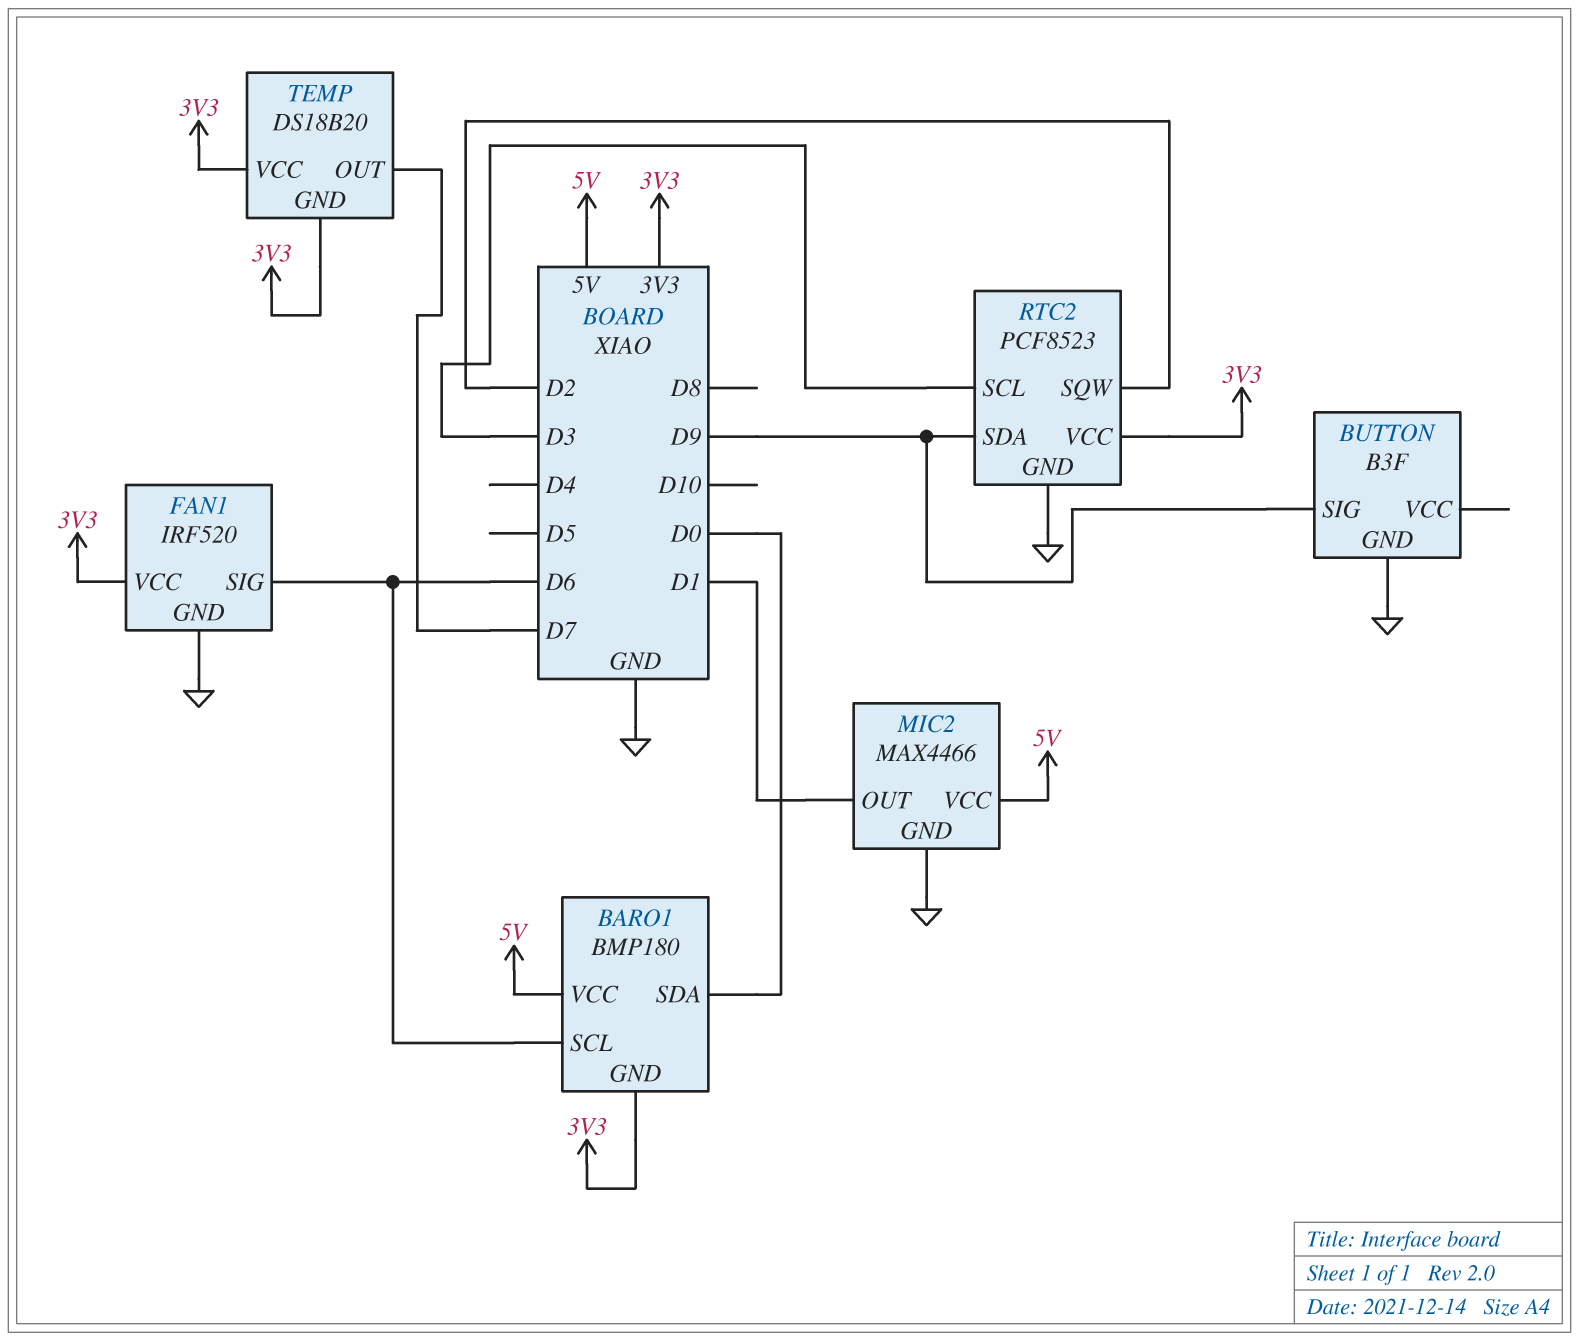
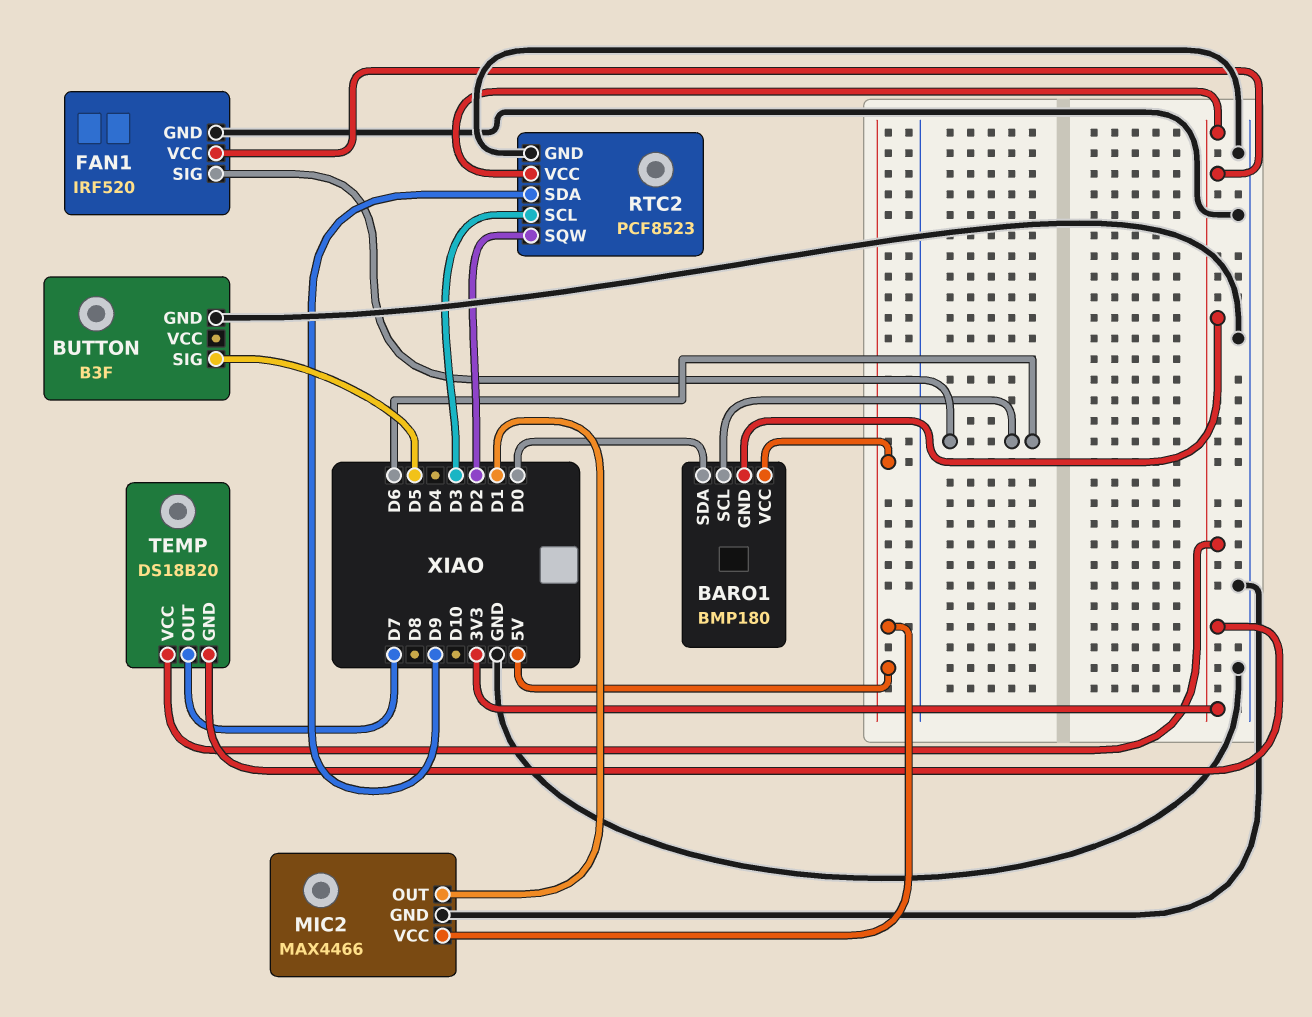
BUTTON pin SIG: D9 -> D5

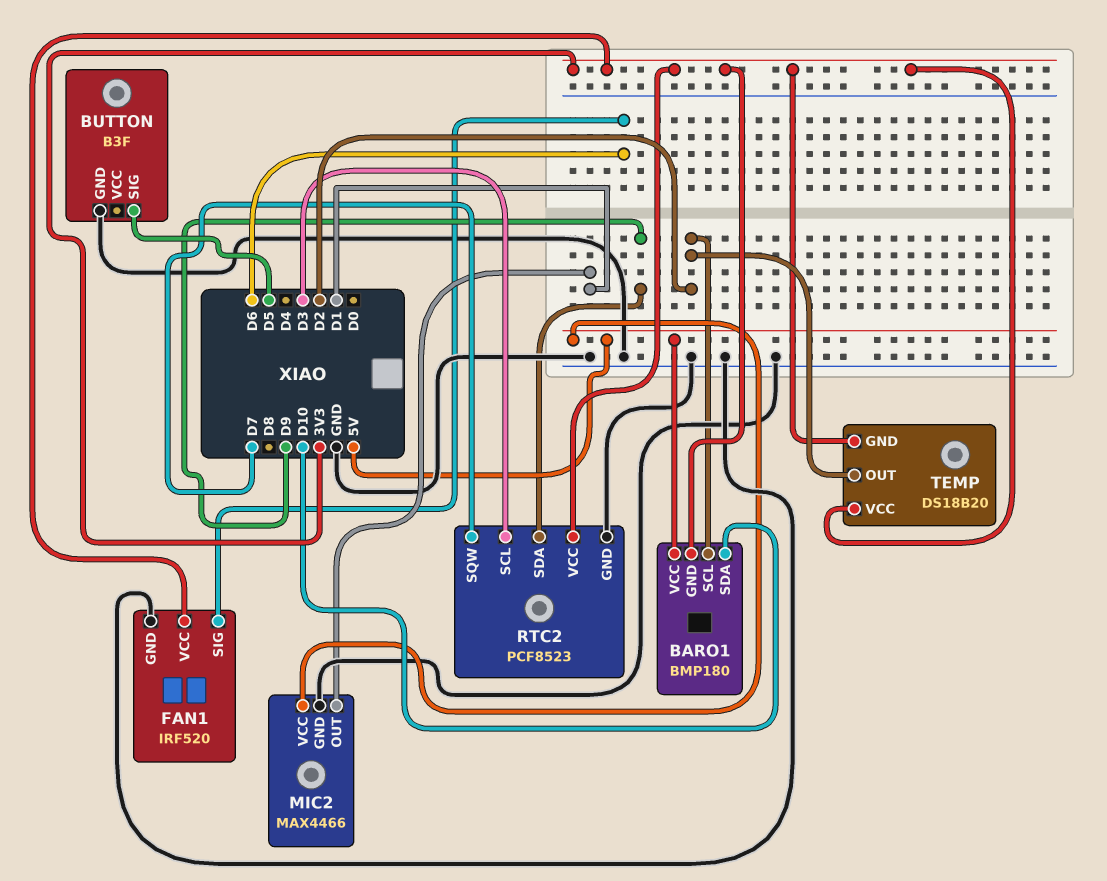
BARO1 pin SCL: D6 -> D2
BARO1 pin SDA: D0 -> D10
RTC2 pin SQW: D2 -> D7
TEMP pin OUT: D7 -> D2

